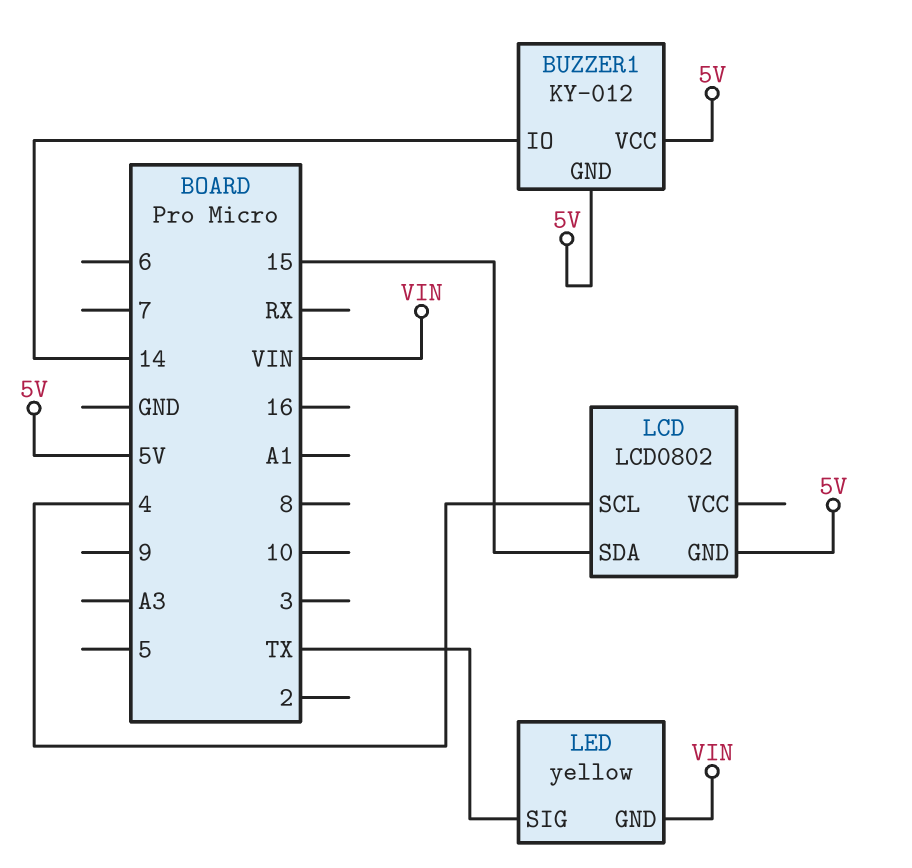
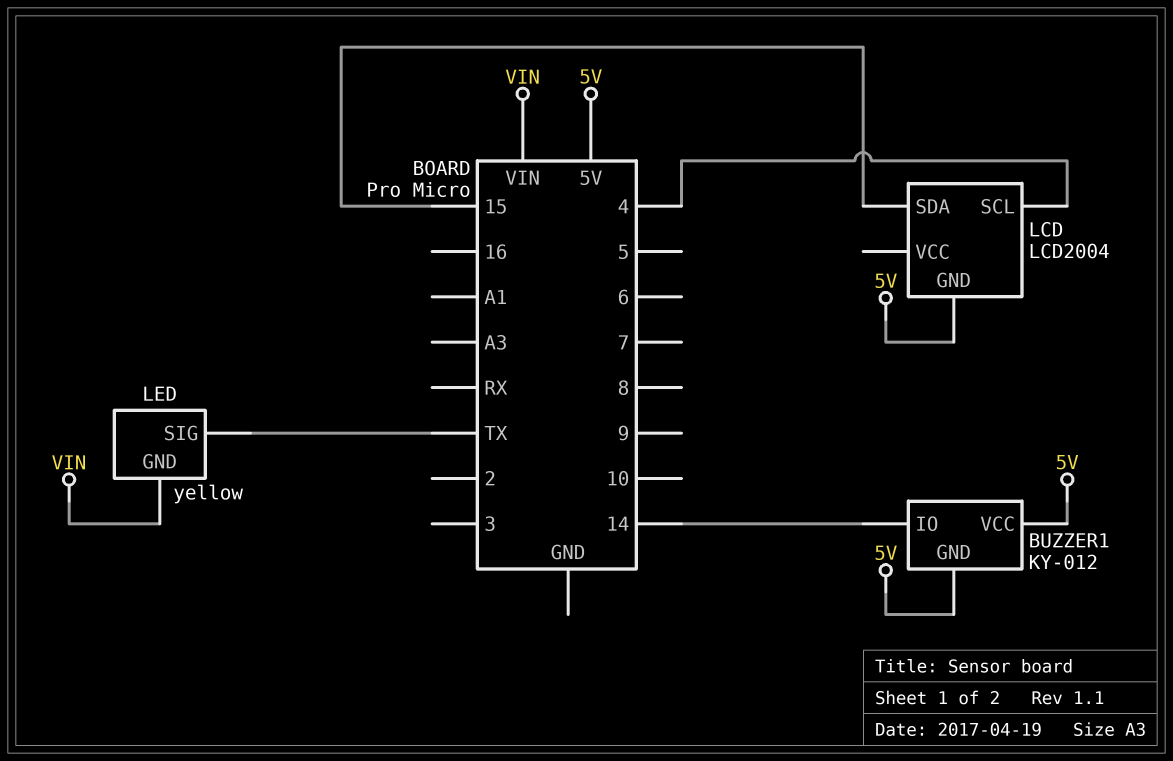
LCD: LCD0802 -> LCD2004

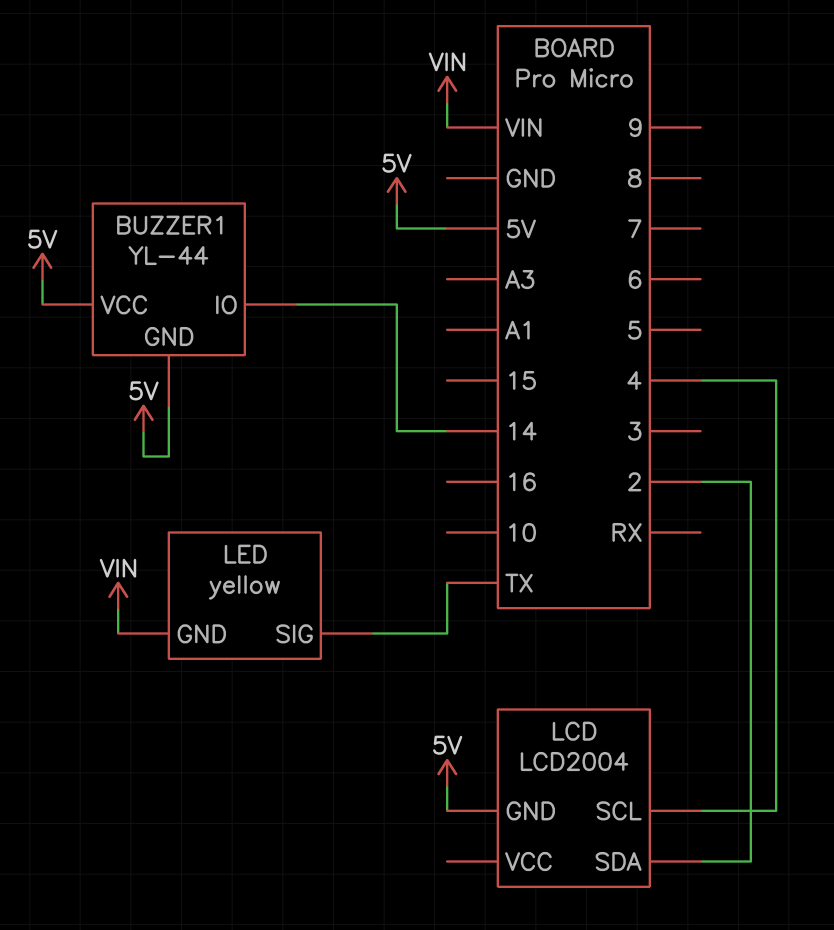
BUZZER1: KY-012 -> YL-44
LCD pin SDA: 15 -> 2

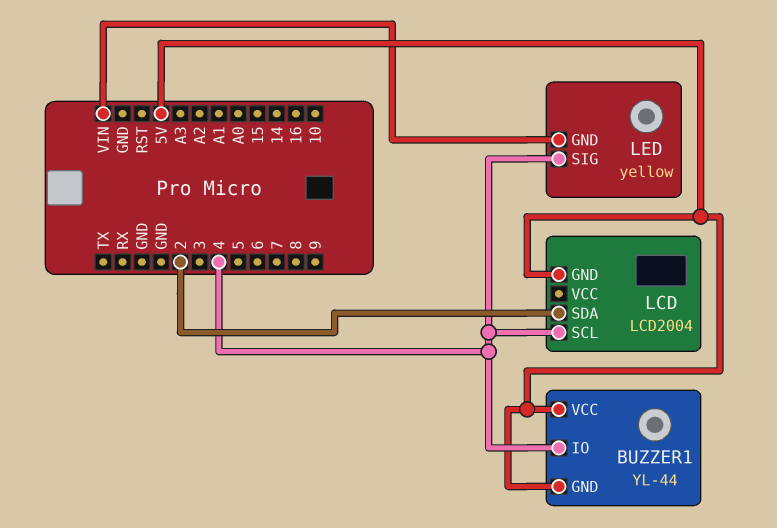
BUZZER1 pin IO: 14 -> 4
LED pin SIG: TX -> 4

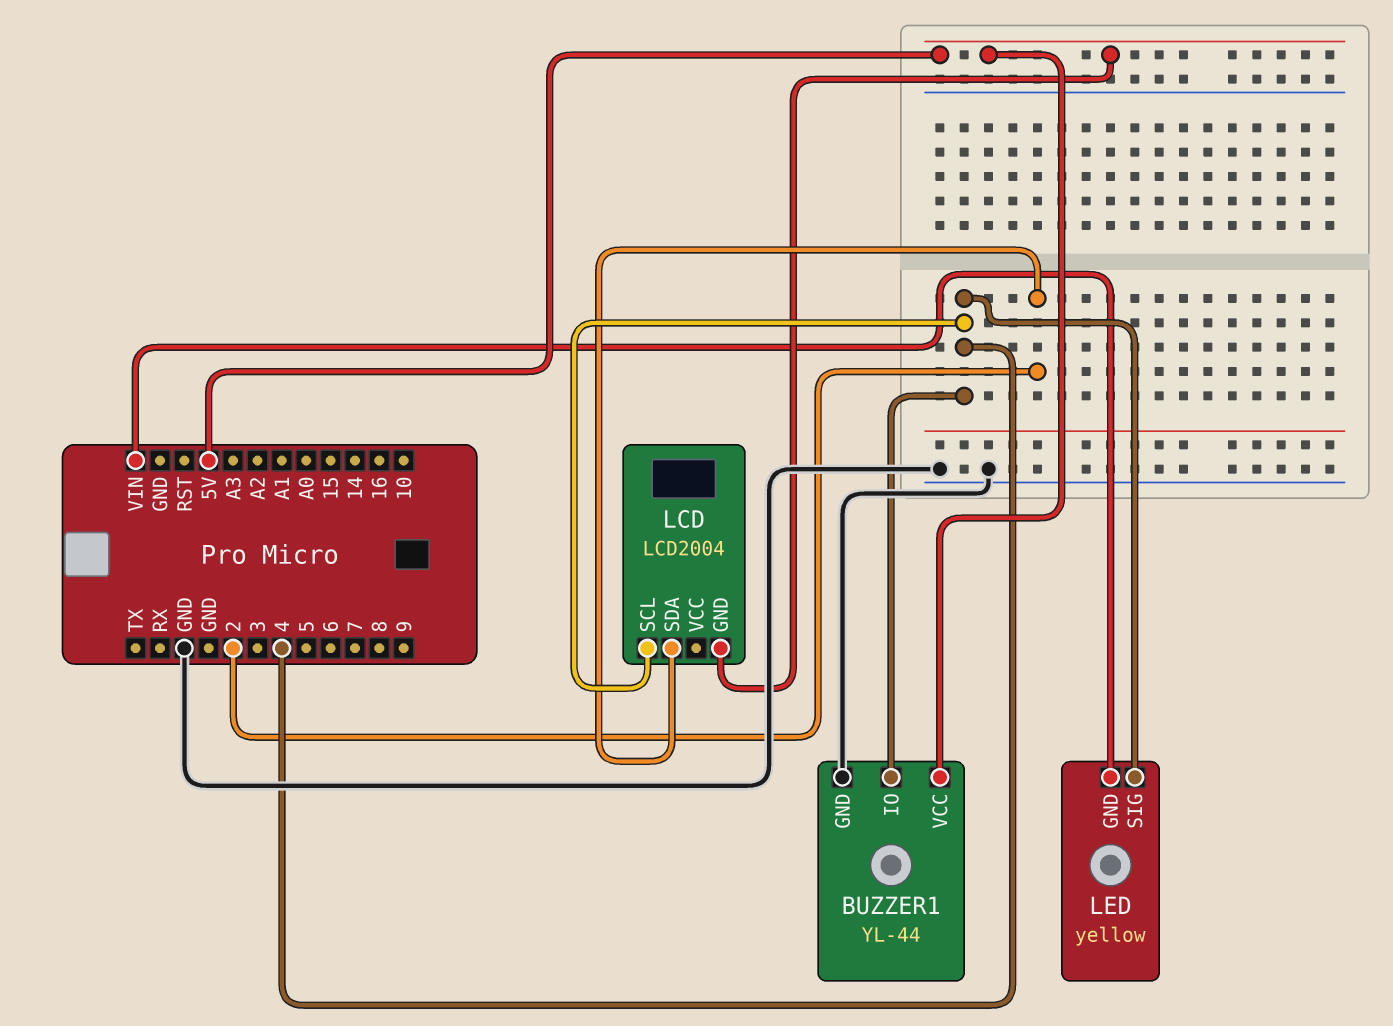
BUZZER1 pin GND: 5V -> GND

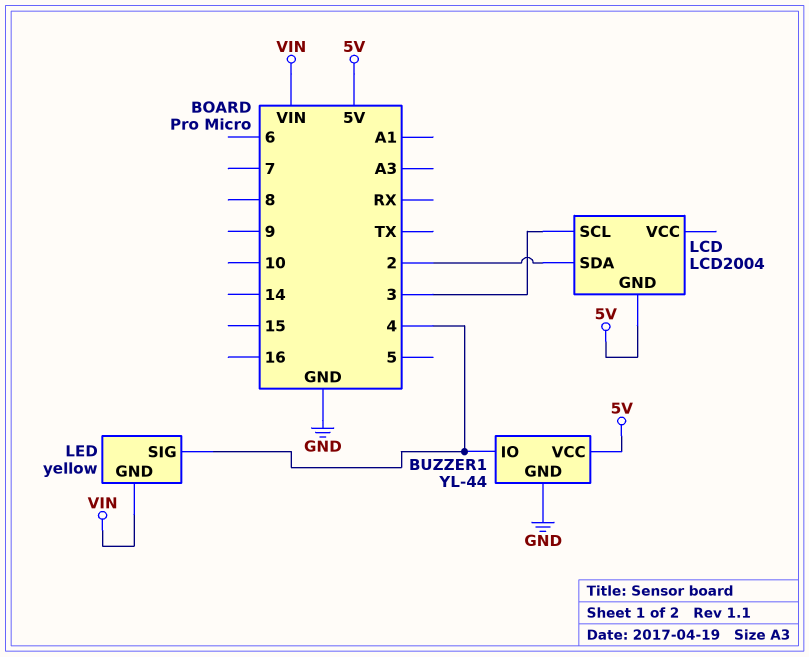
LCD pin SCL: 4 -> 3

